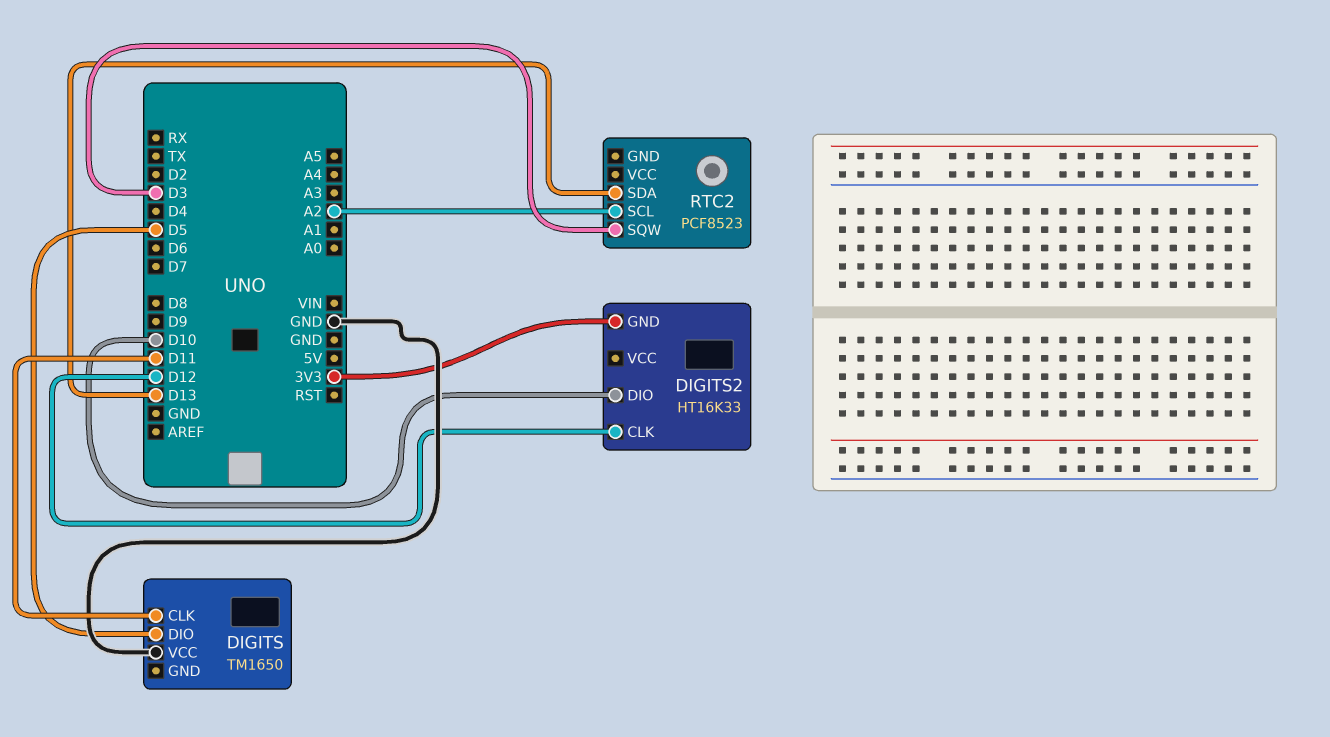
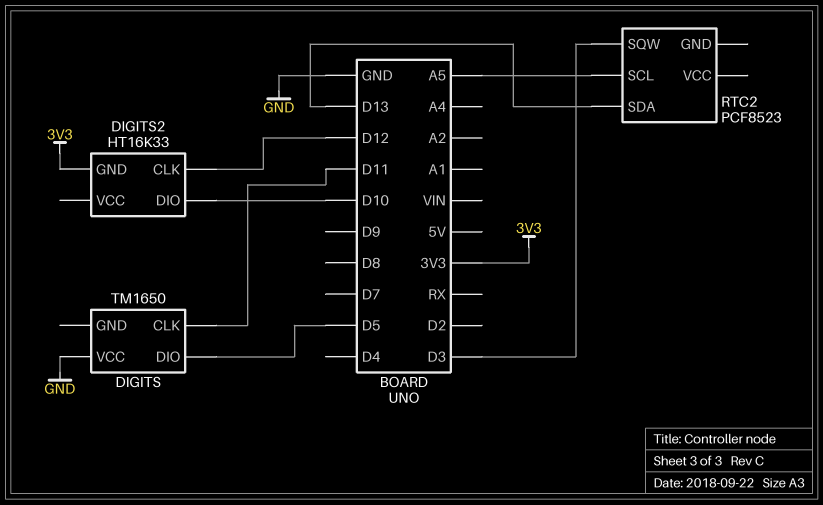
RTC2 pin SCL: A2 -> A5

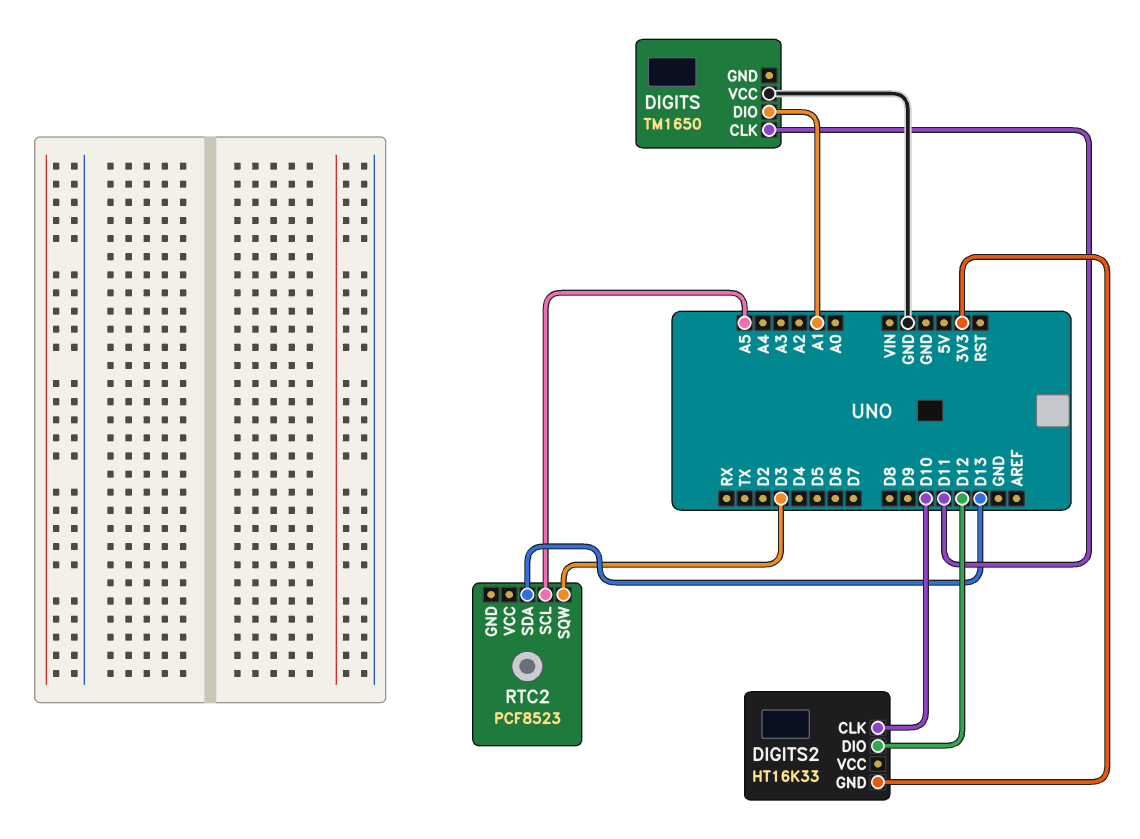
DIGITS pin DIO: D5 -> A1
DIGITS2 pin CLK: D12 -> D10
DIGITS2 pin DIO: D10 -> D12

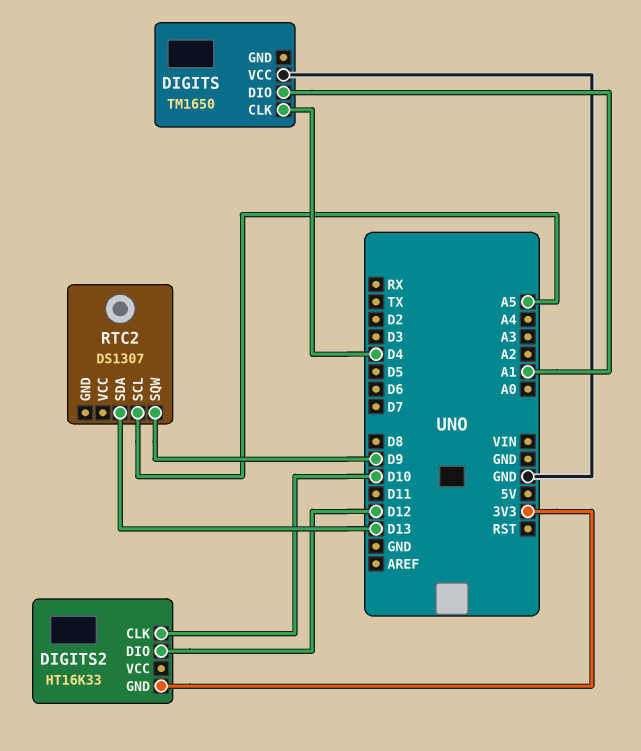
DIGITS pin CLK: D11 -> D4
RTC2: PCF8523 -> DS1307
RTC2 pin SQW: D3 -> D9

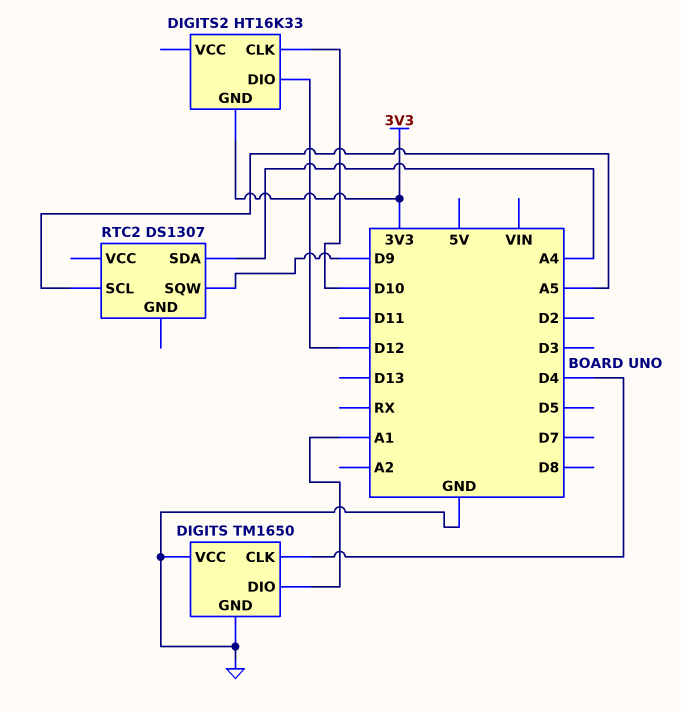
DIGITS pin GND: none -> GND
RTC2 pin SDA: D13 -> A4

